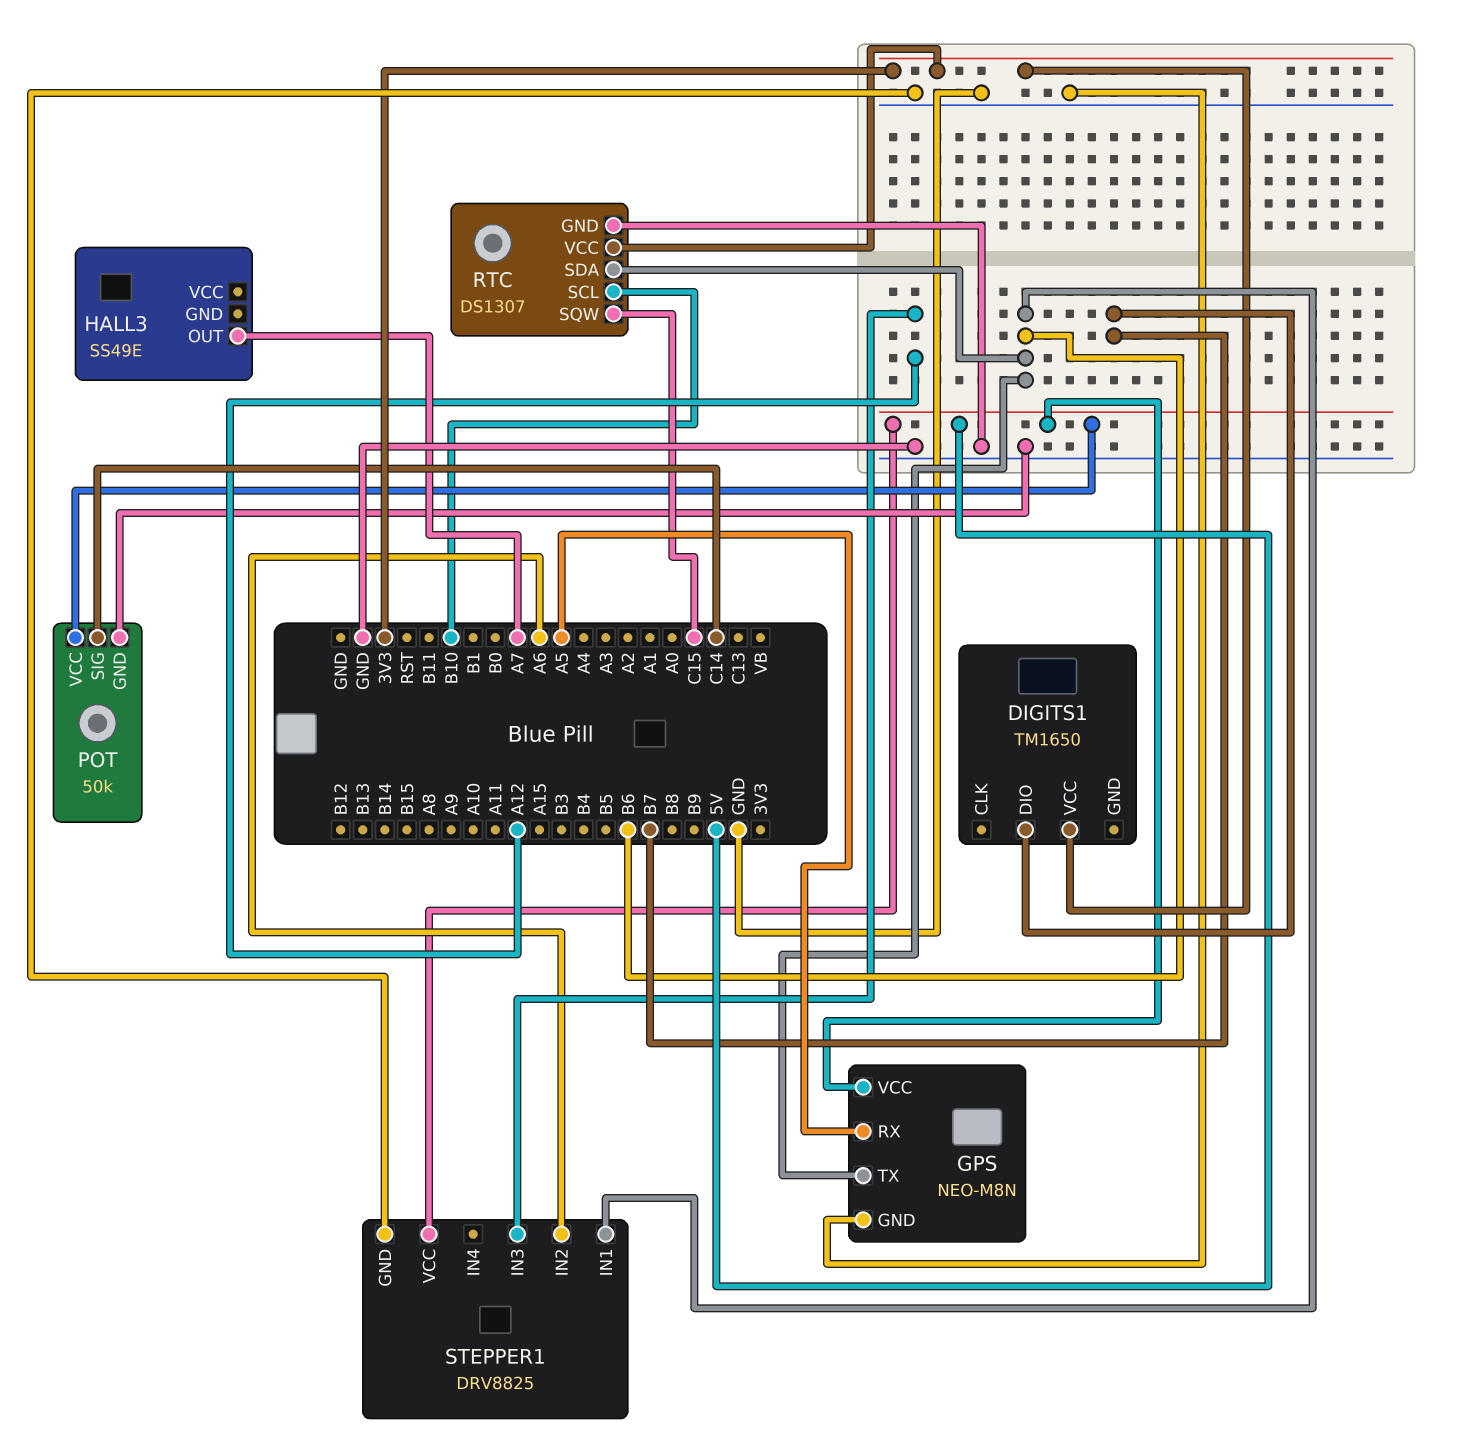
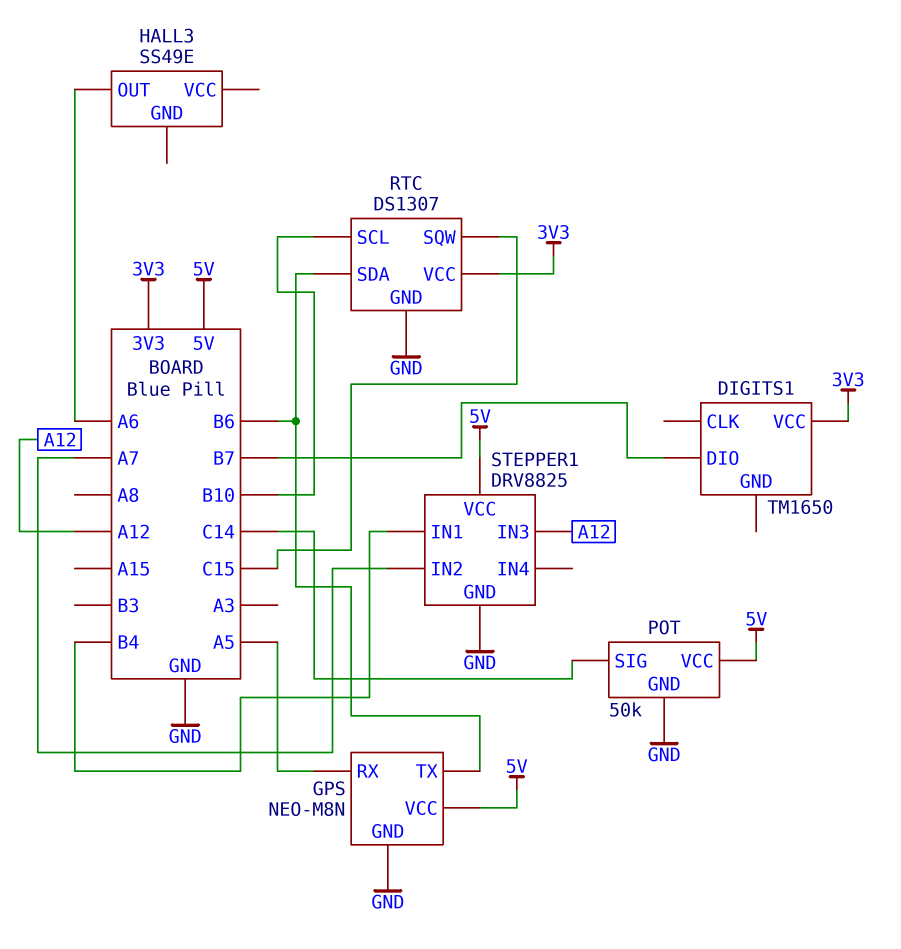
HALL3 pin OUT: A7 -> A6
STEPPER1 pin IN1: B6 -> B4
STEPPER1 pin IN2: A6 -> A7

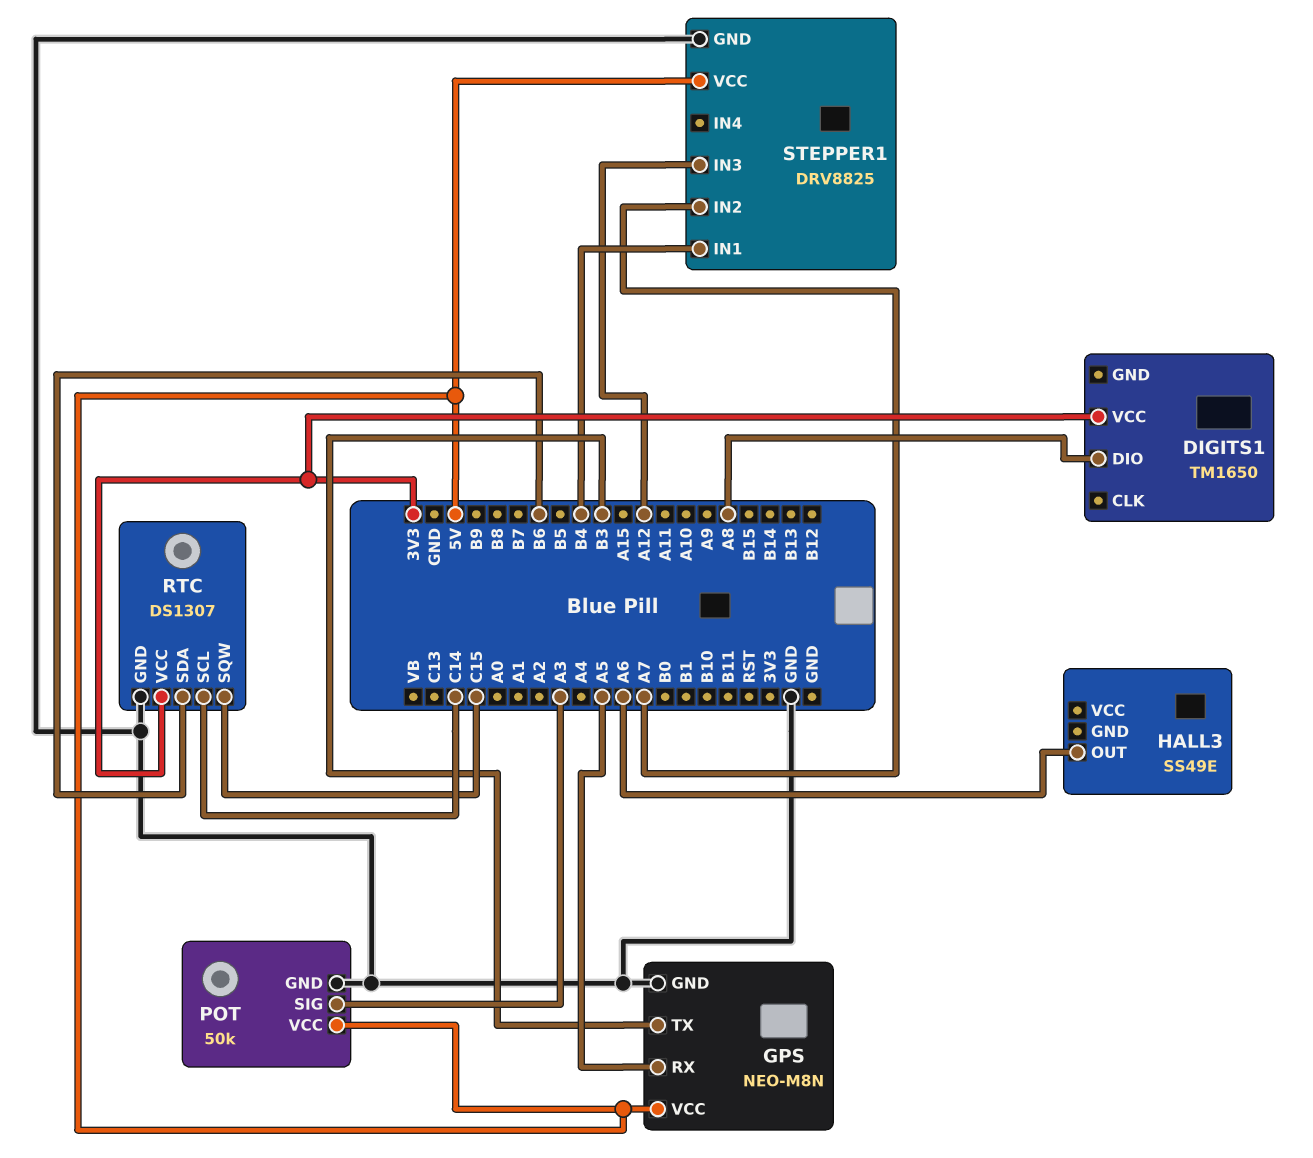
DIGITS1 pin DIO: B7 -> A8
GPS pin TX: B6 -> B3
POT pin SIG: C14 -> A3
RTC pin SCL: B10 -> C14

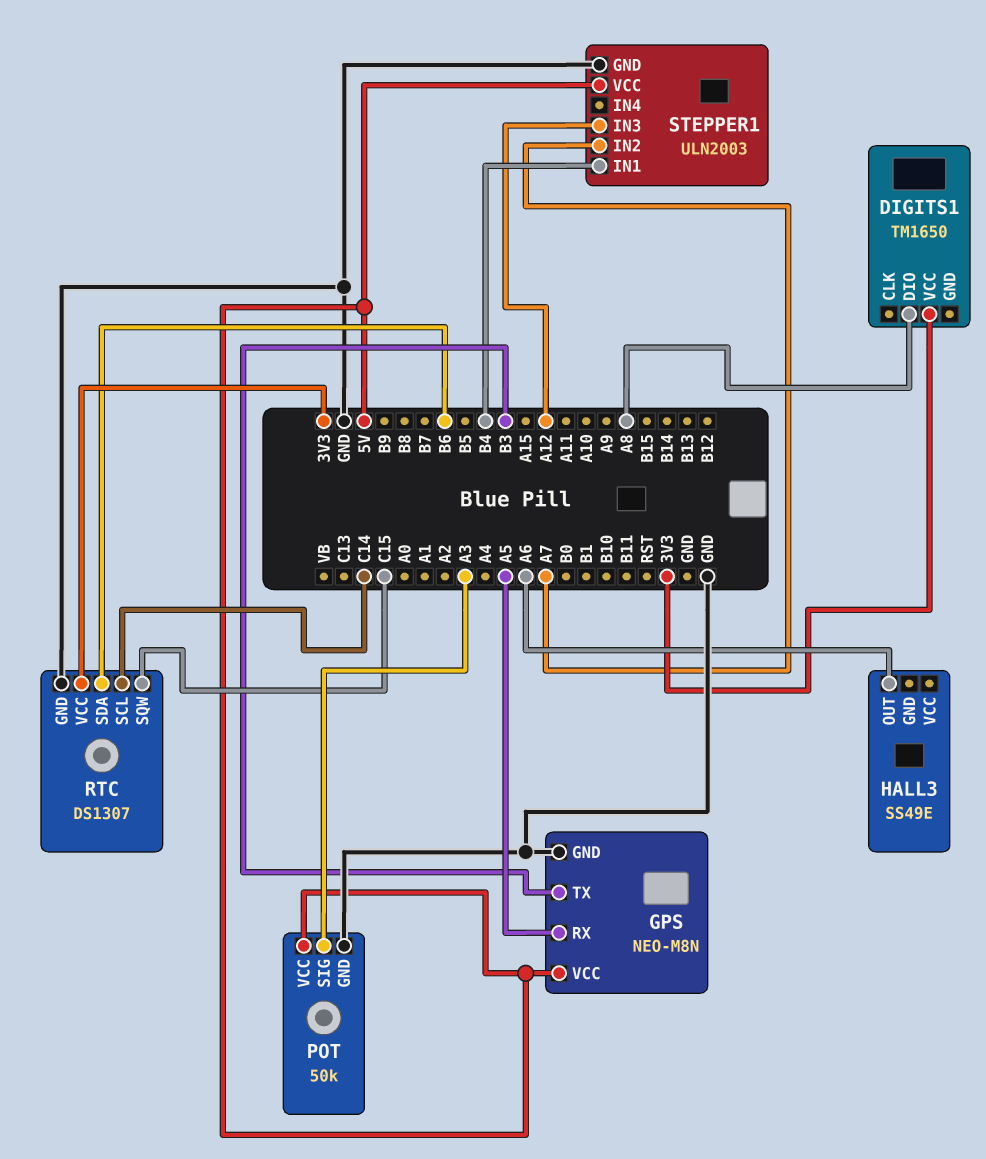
STEPPER1: DRV8825 -> ULN2003

